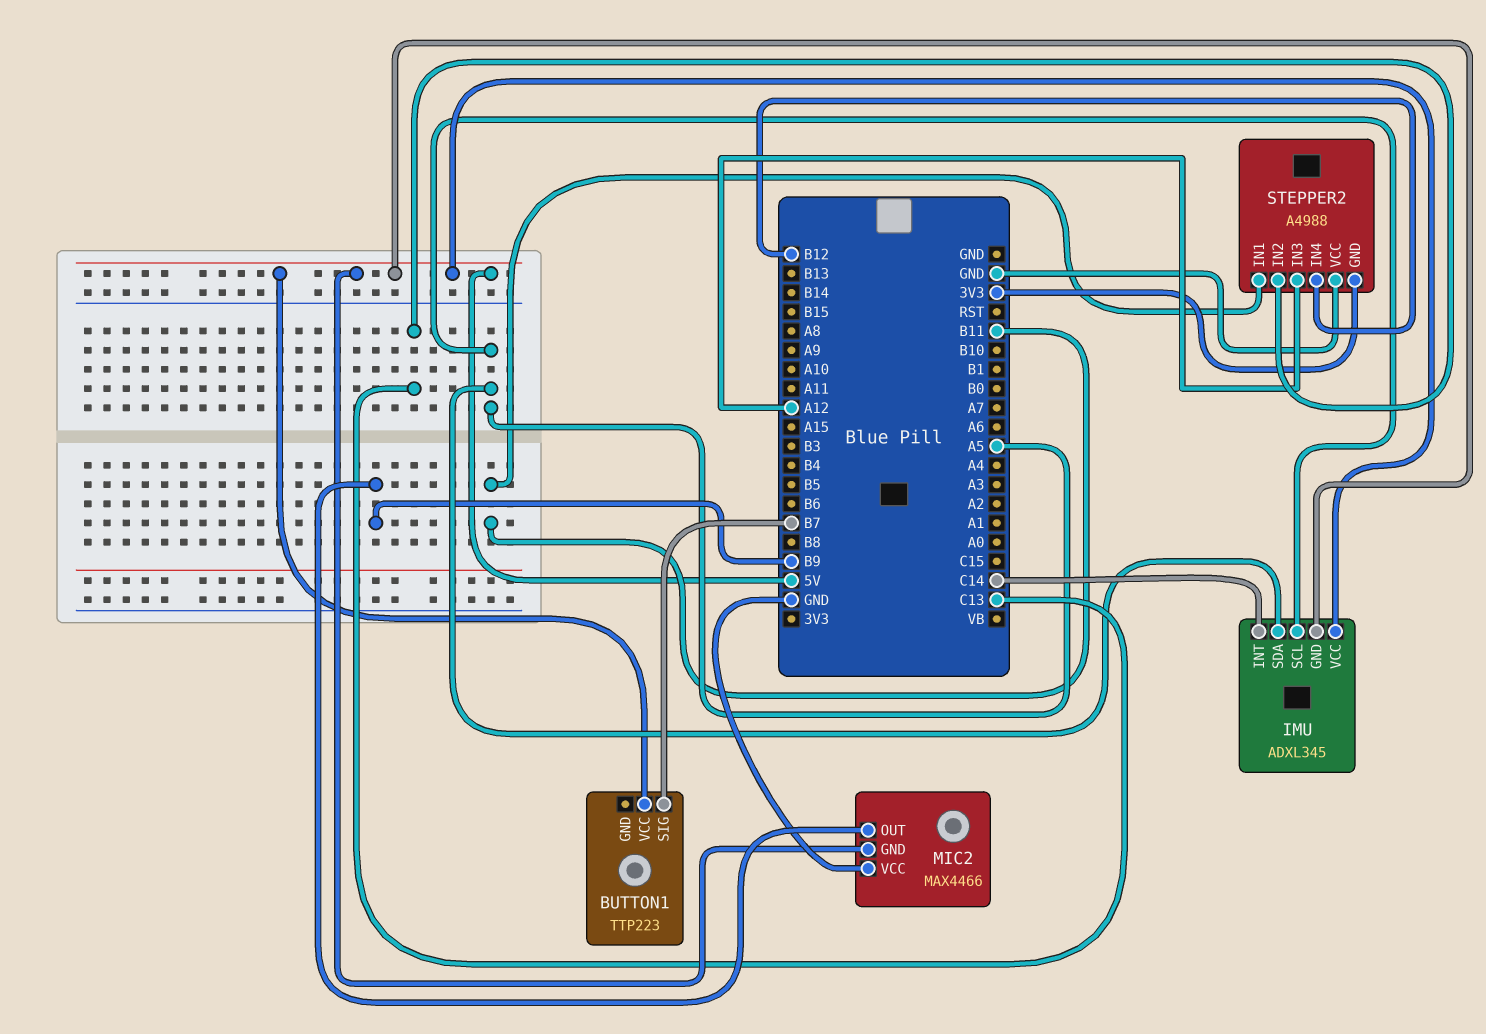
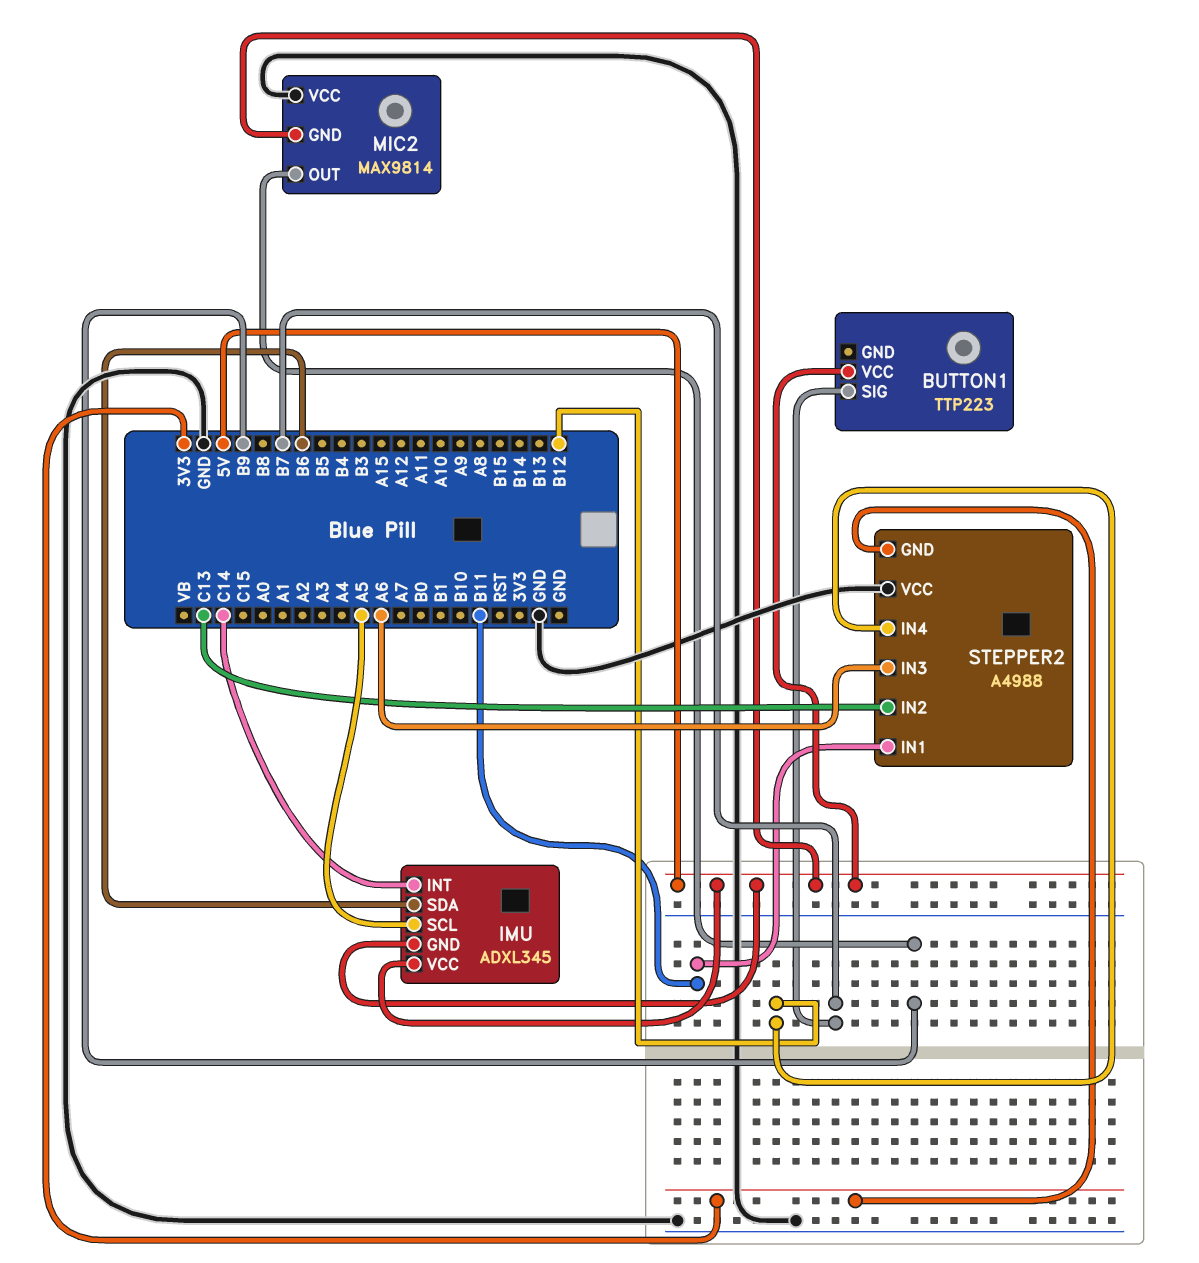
IMU pin SDA: A5 -> B6
MIC2: MAX4466 -> MAX9814
STEPPER2 pin IN3: A12 -> A6

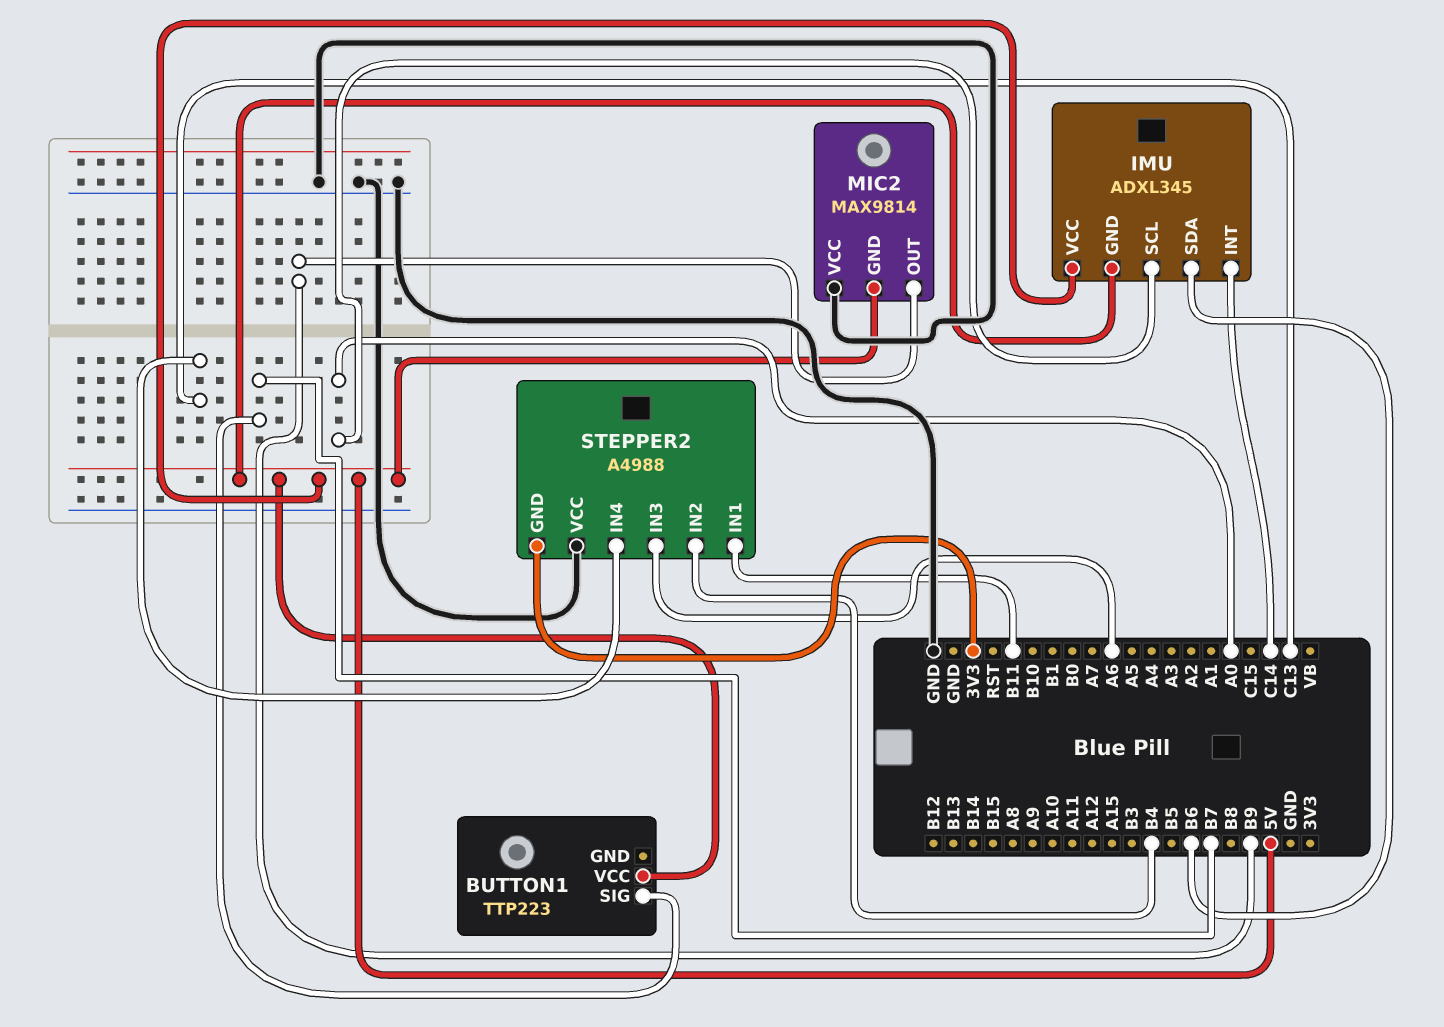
IMU pin SCL: A5 -> A0
STEPPER2 pin IN2: C13 -> B4
STEPPER2 pin IN4: B12 -> C13

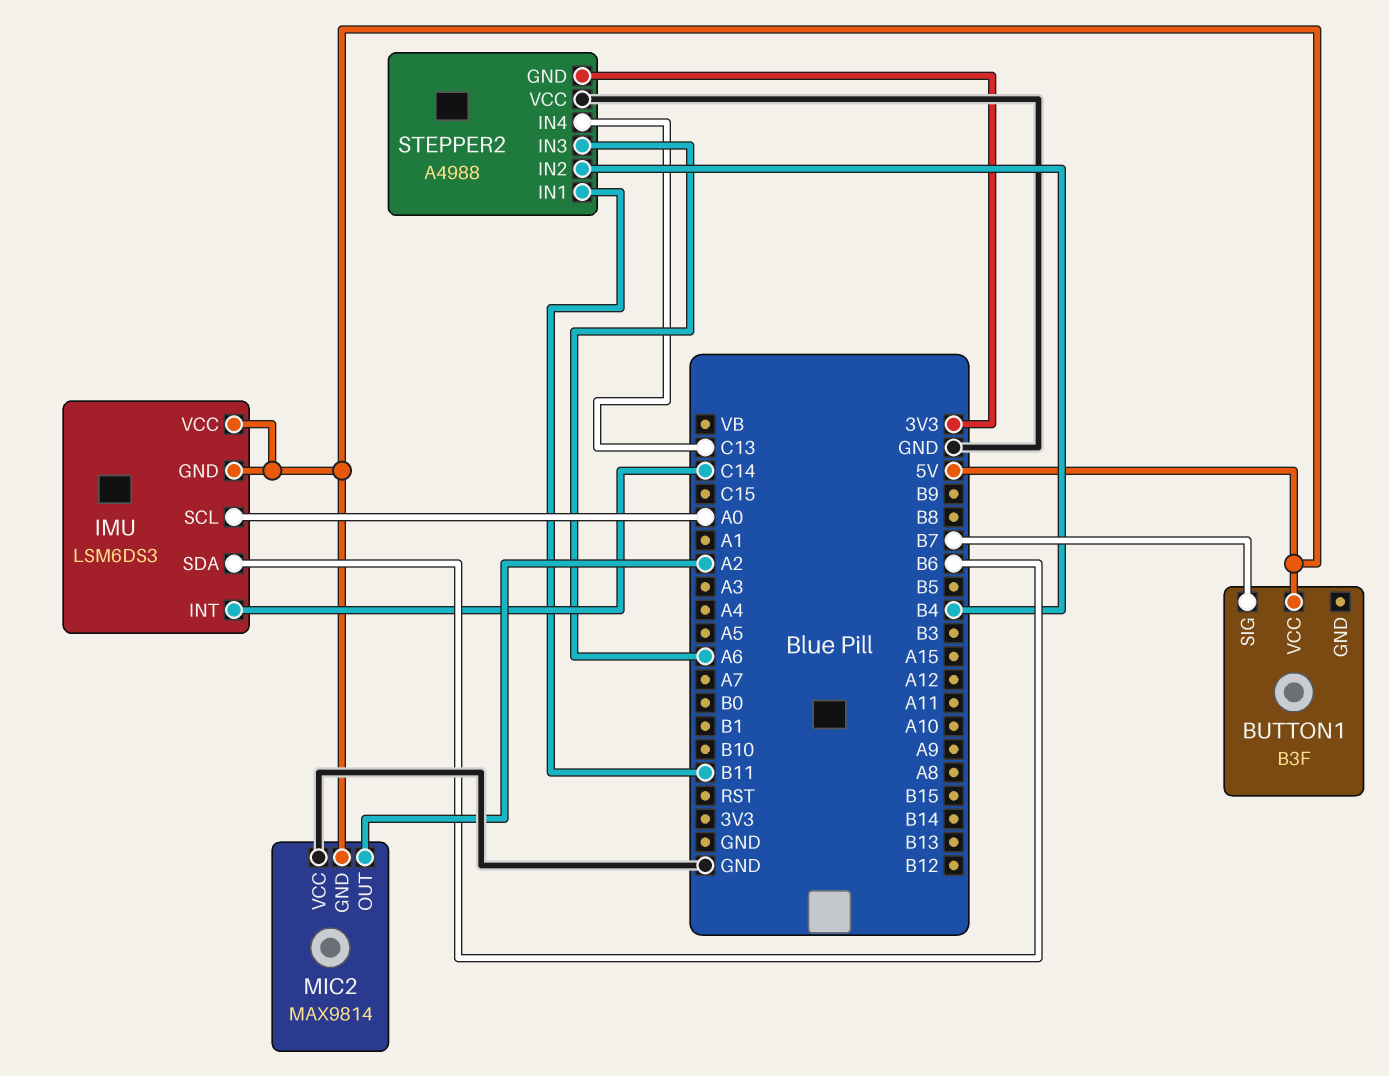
BUTTON1: TTP223 -> B3F
IMU: ADXL345 -> LSM6DS3
MIC2 pin OUT: B9 -> A2

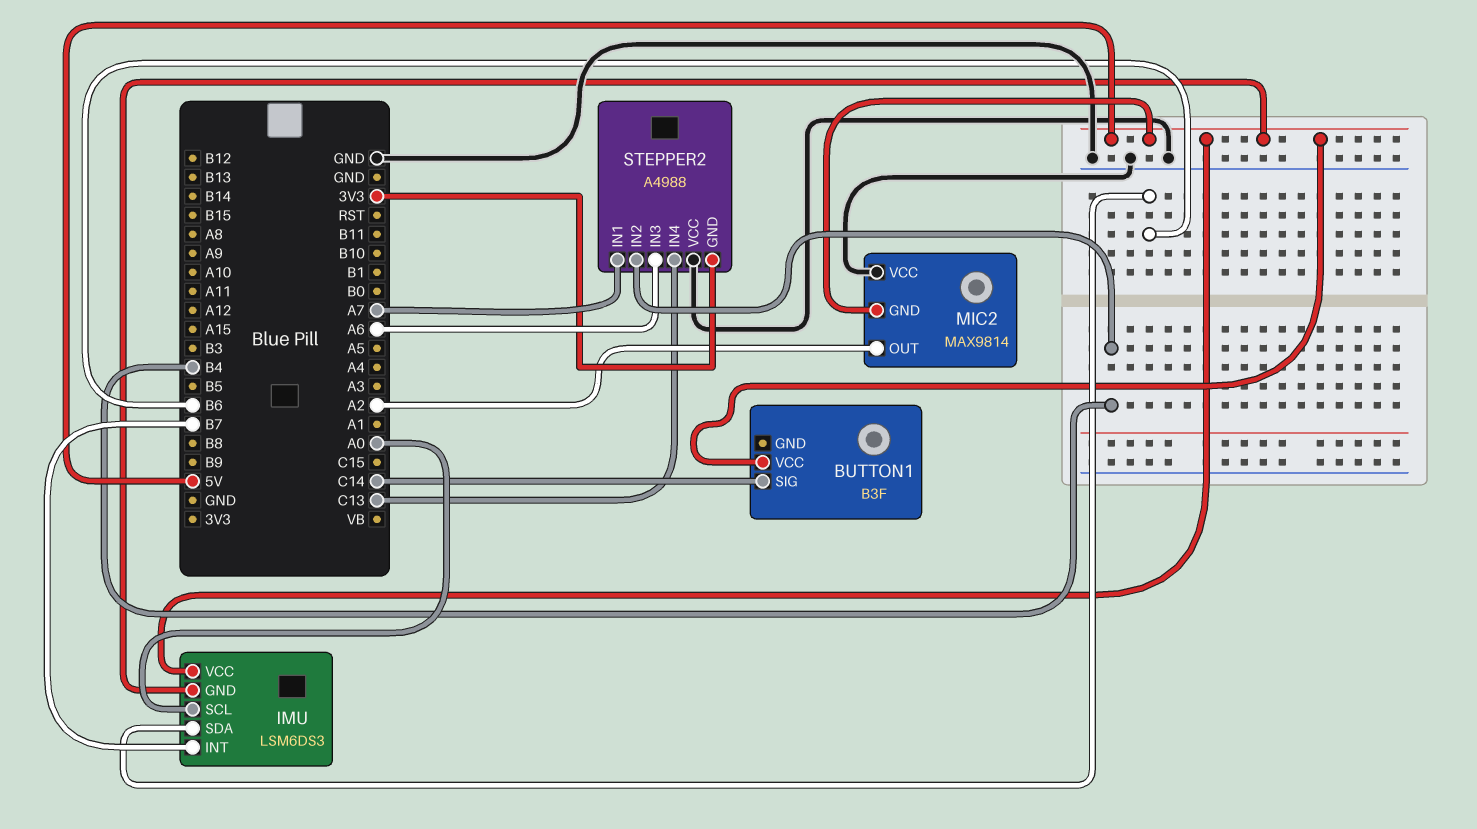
BUTTON1 pin SIG: B7 -> C14
IMU pin INT: C14 -> B7
STEPPER2 pin IN1: B11 -> A7

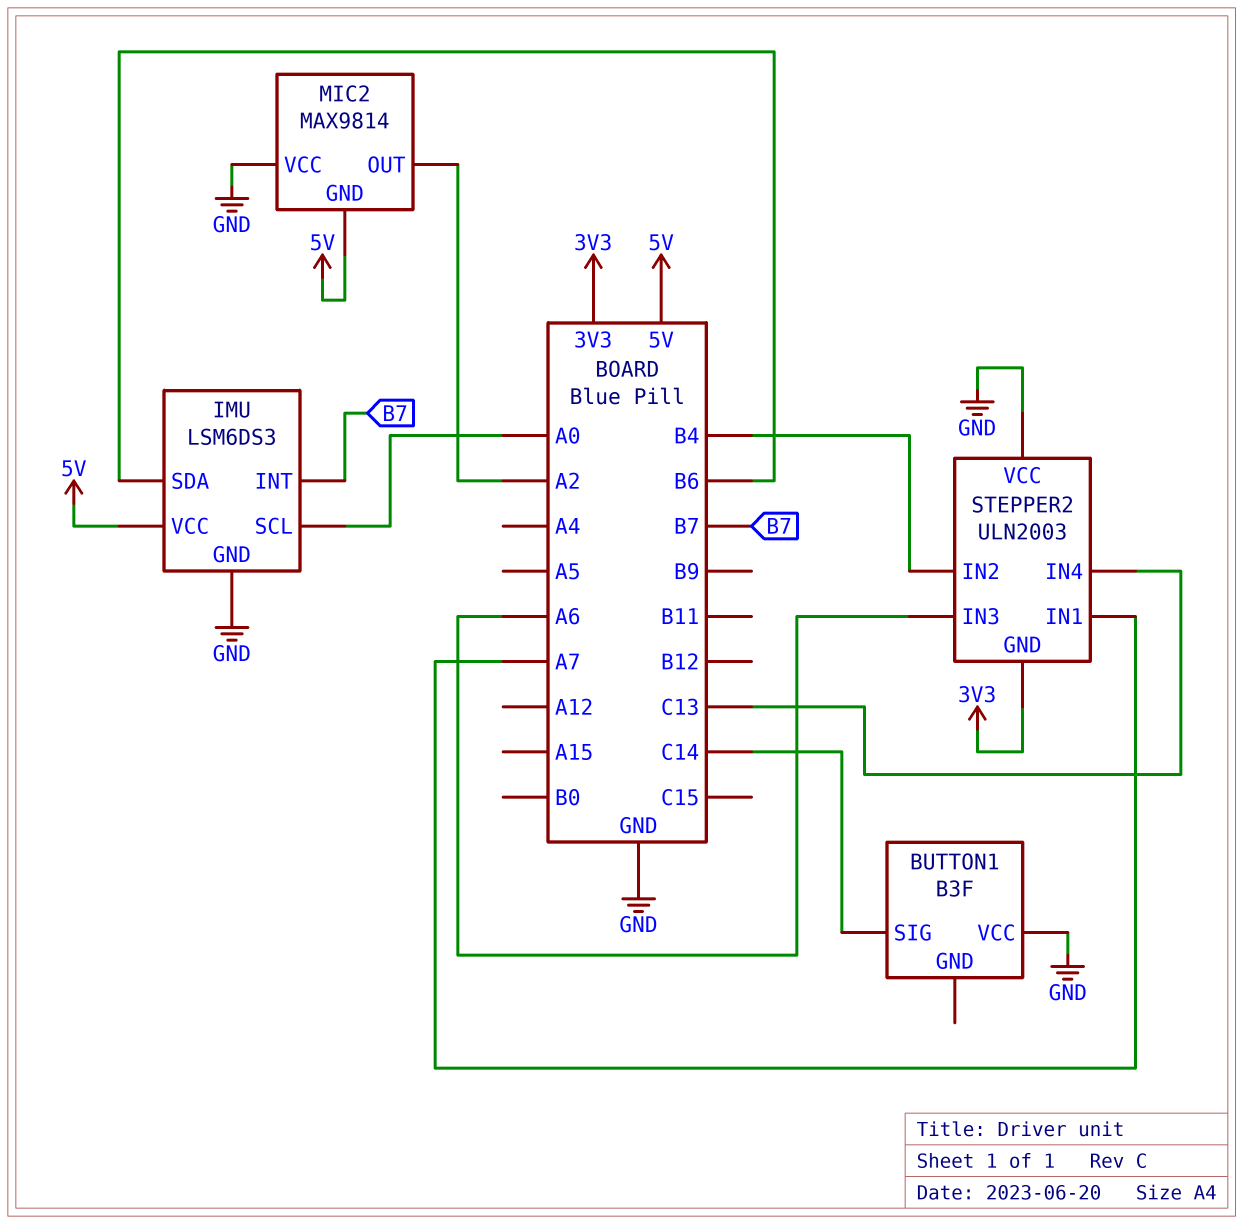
BUTTON1 pin VCC: 5V -> GND
IMU pin GND: 5V -> GND
STEPPER2: A4988 -> ULN2003

